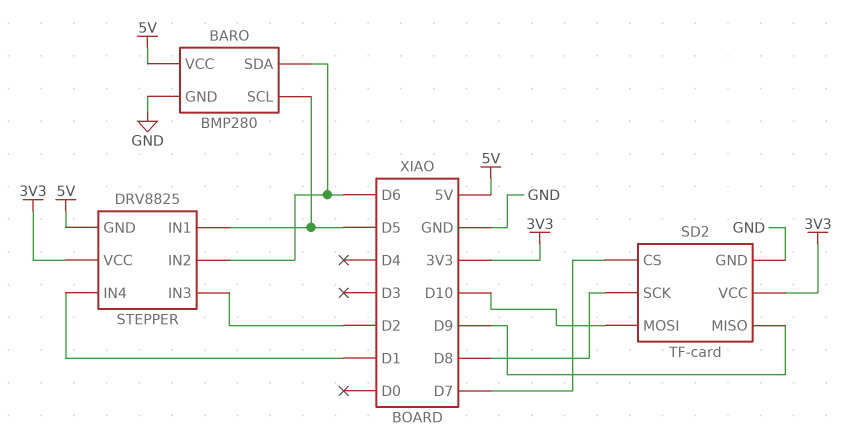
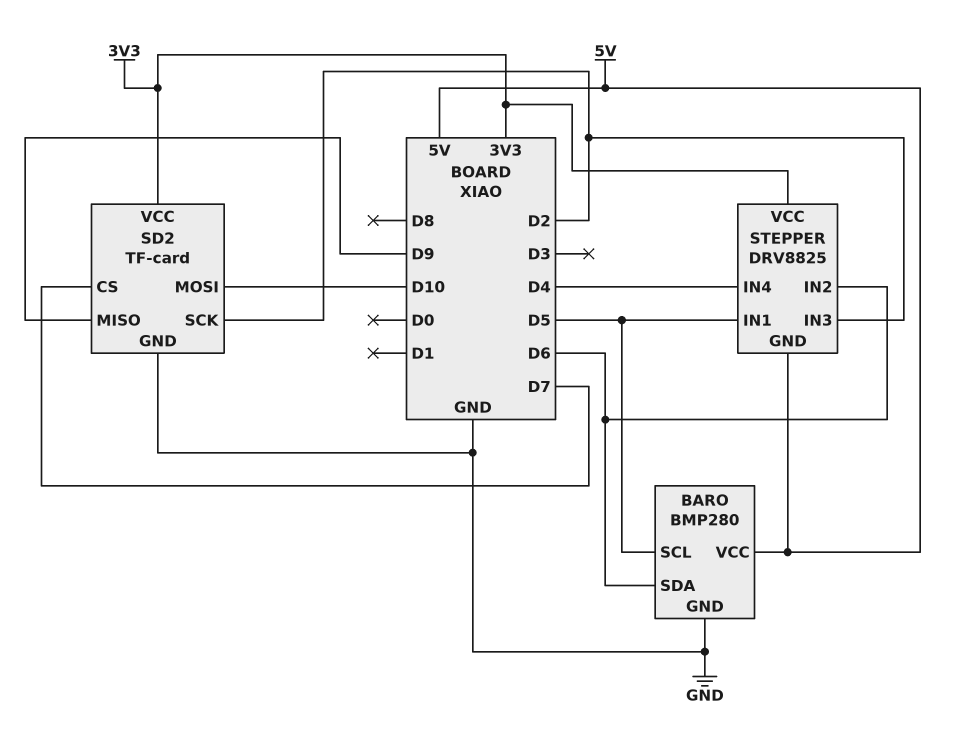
SD2 pin SCK: D8 -> D2
STEPPER pin IN4: D1 -> D4

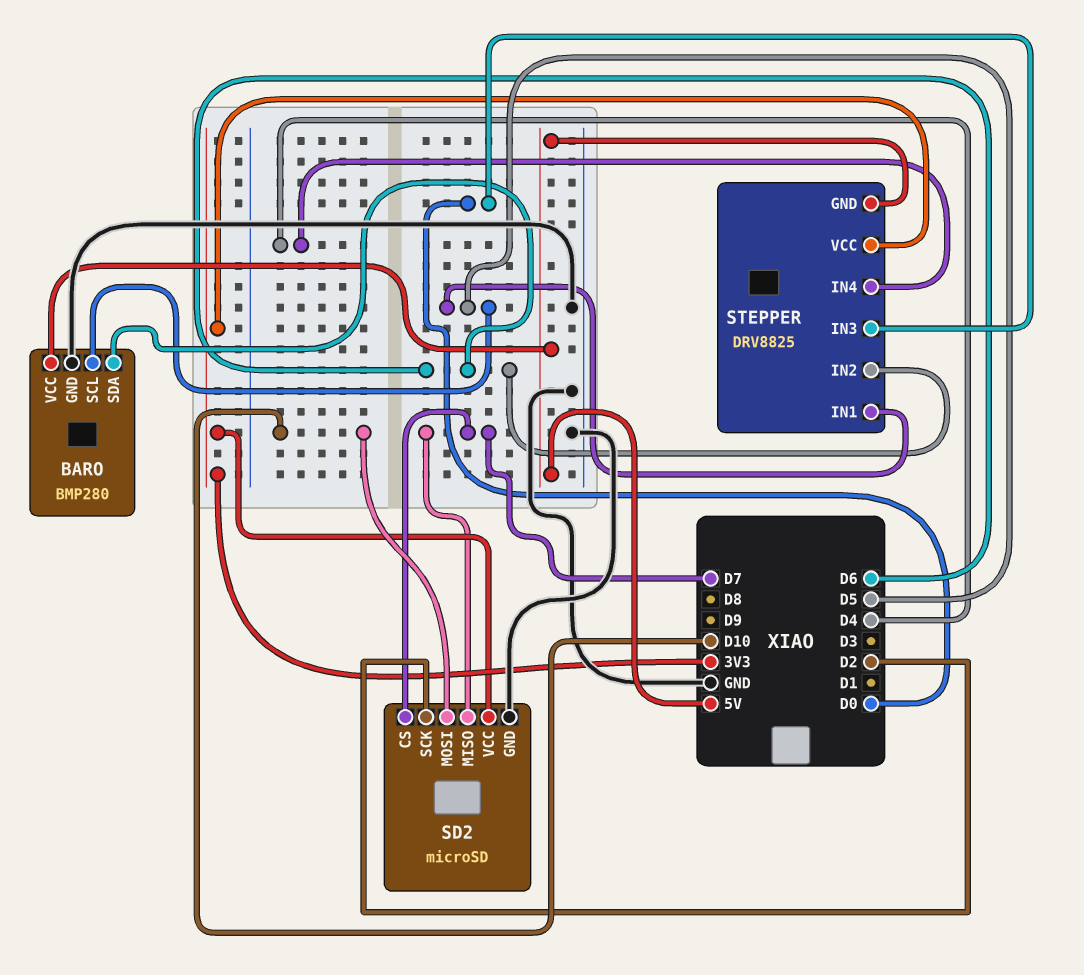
SD2: TF-card -> microSD
SD2 pin MISO: D9 -> D7
STEPPER pin IN3: D2 -> D0

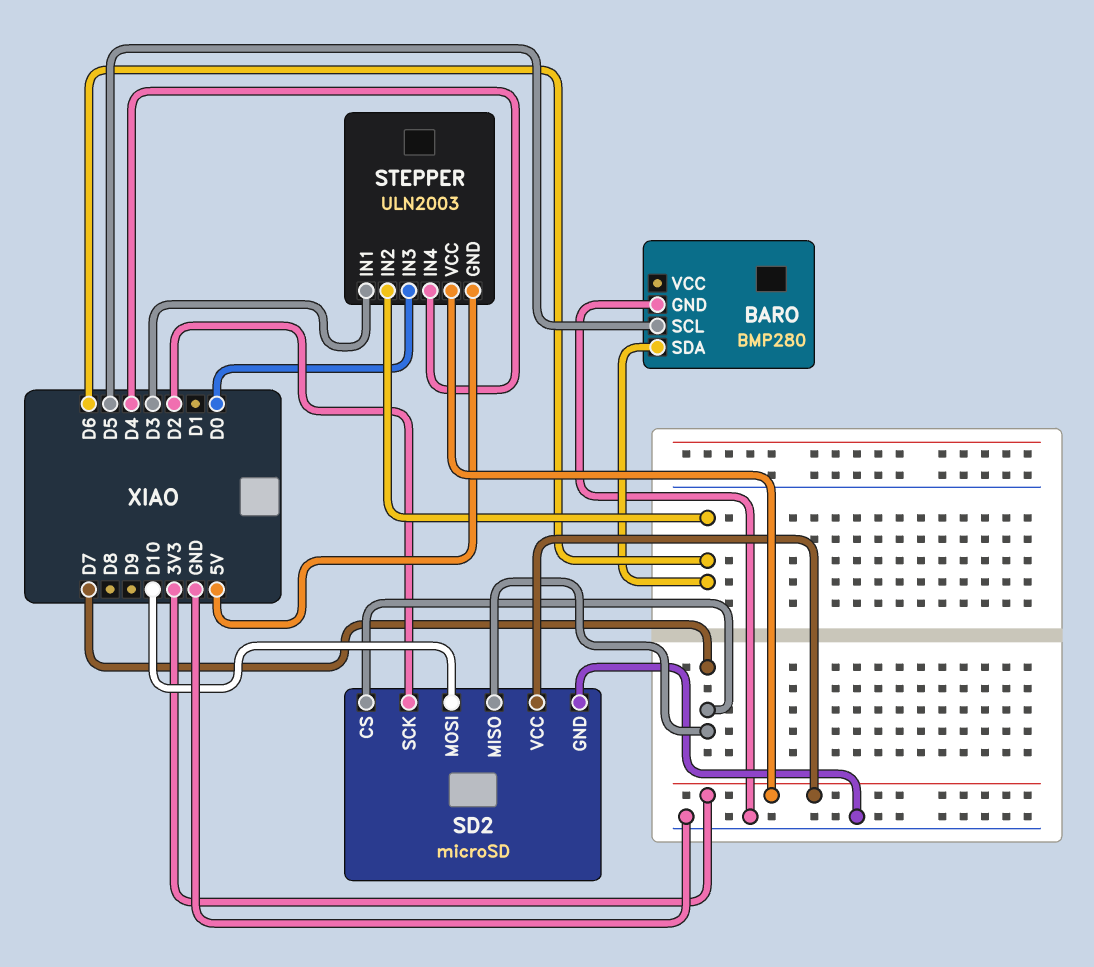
BARO pin VCC: 5V -> none
STEPPER: DRV8825 -> ULN2003
STEPPER pin IN1: D5 -> D3

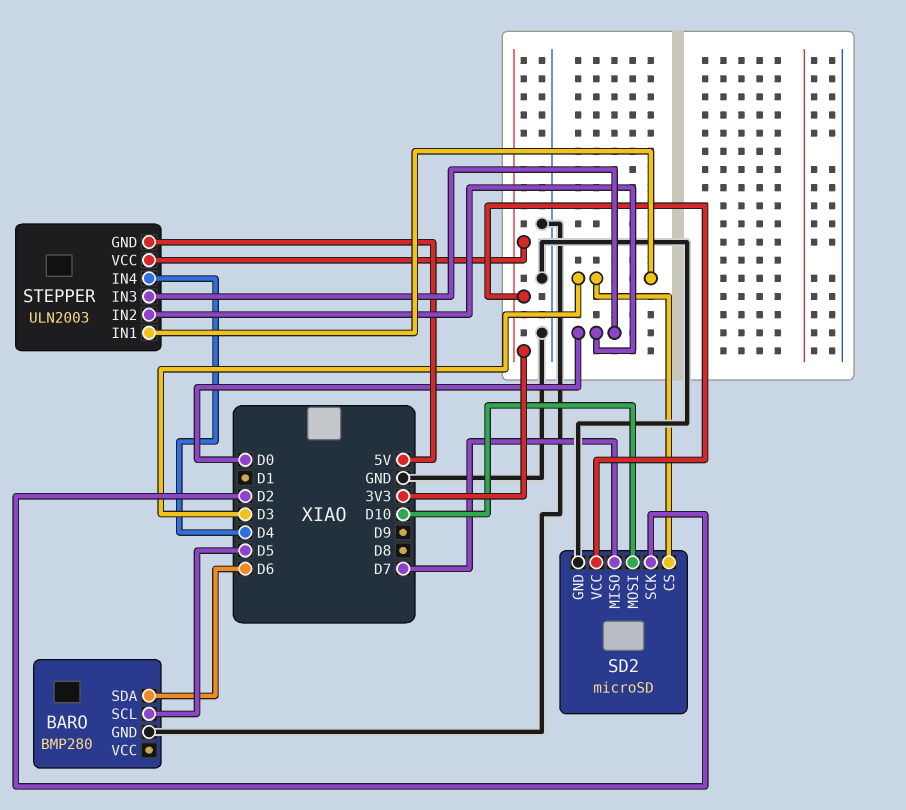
SD2 pin CS: D7 -> D3
STEPPER pin IN2: D6 -> D0

